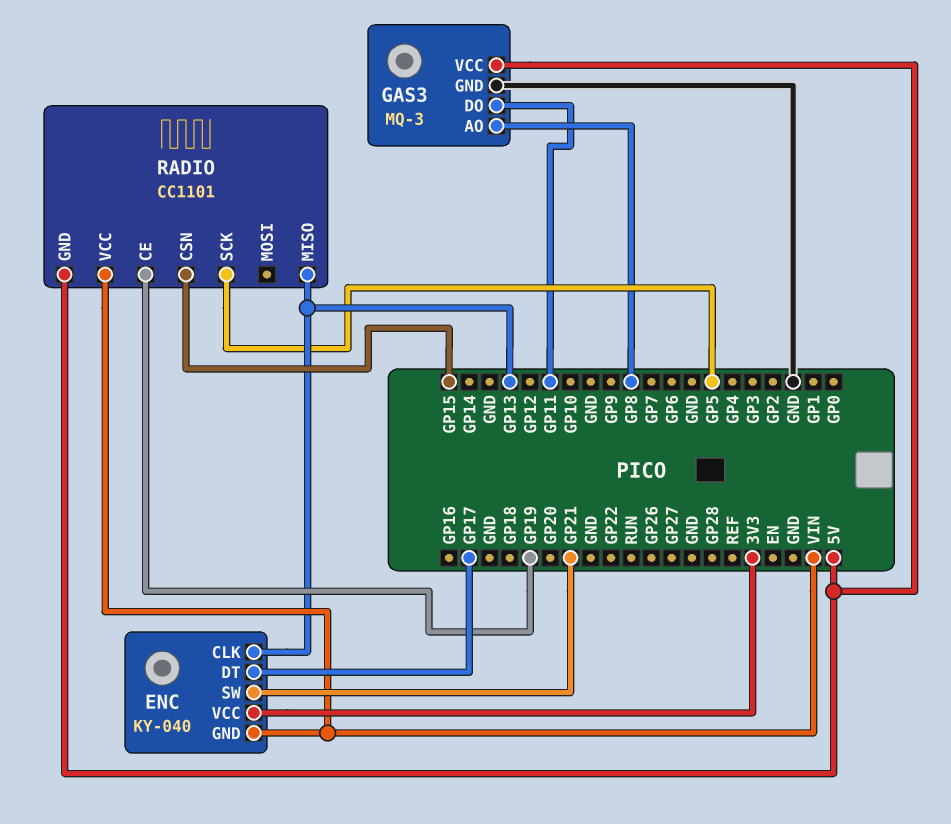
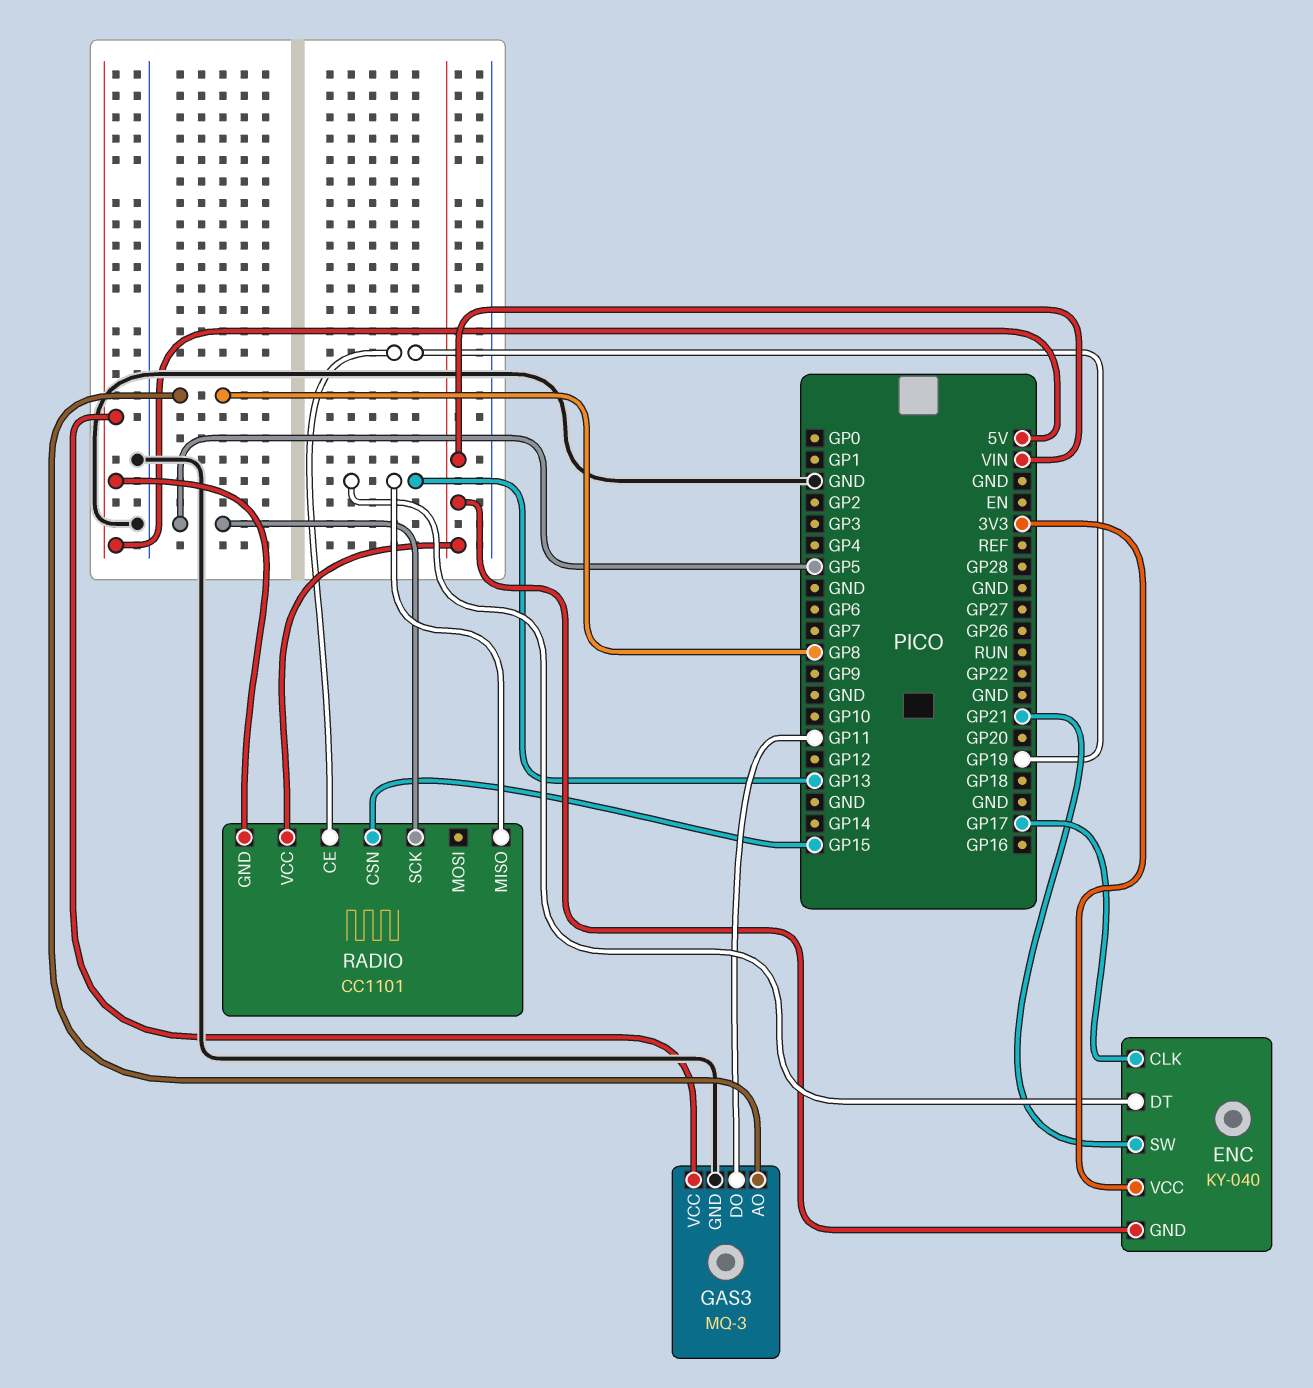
ENC pin CLK: GP13 -> GP17
ENC pin DT: GP17 -> GP13

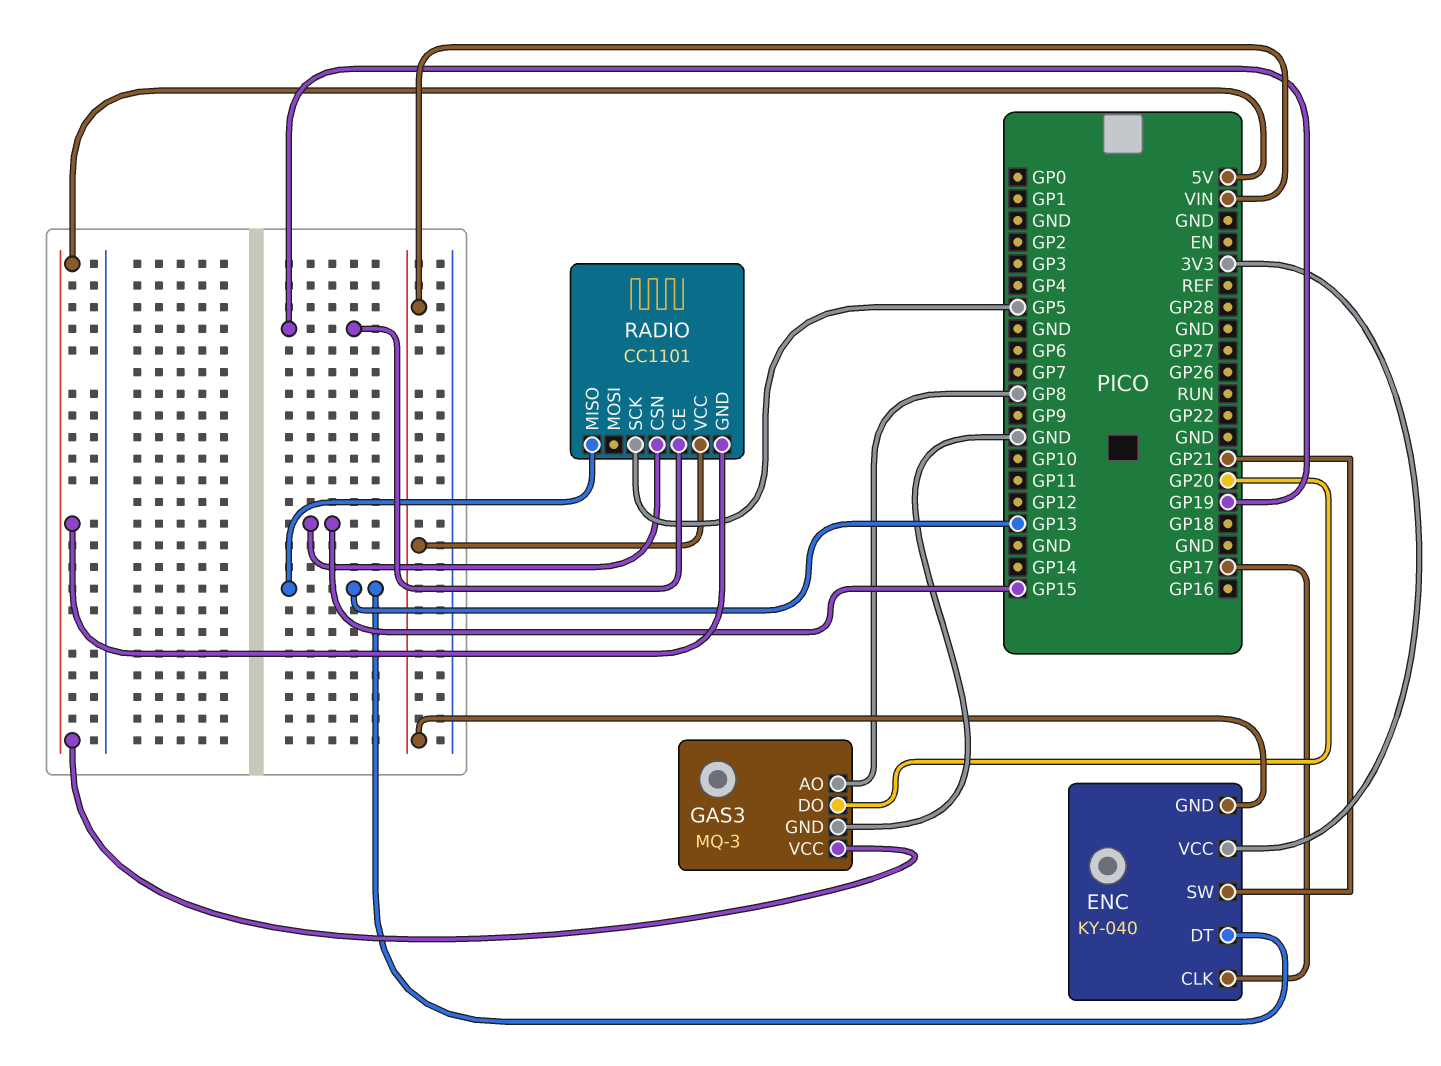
GAS3 pin DO: GP11 -> GP20

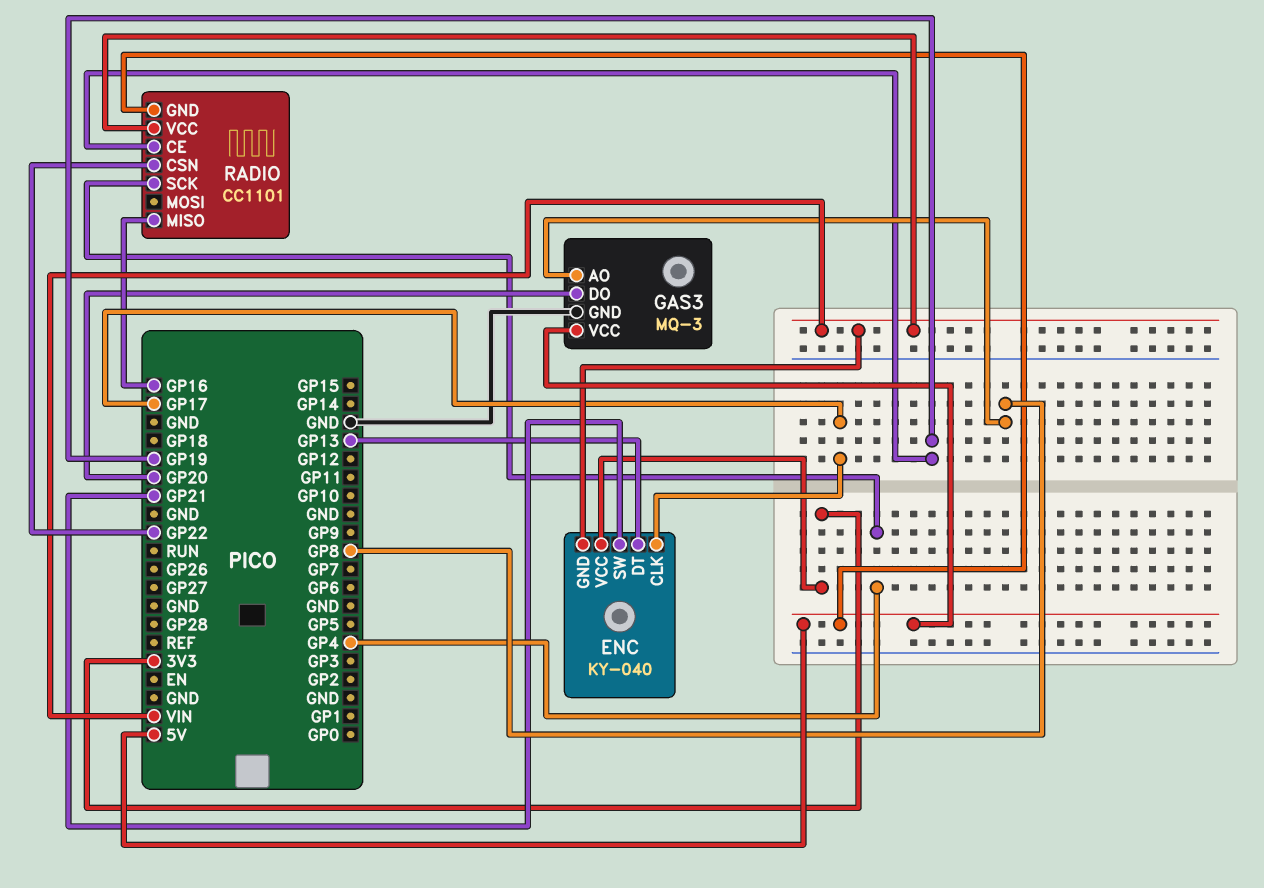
RADIO pin CSN: GP15 -> GP22
RADIO pin MISO: GP13 -> GP16
RADIO pin SCK: GP5 -> GP4

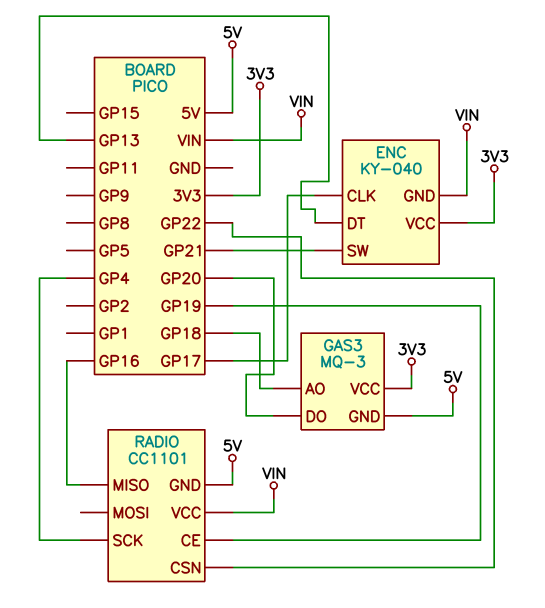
GAS3 pin AO: GP8 -> GP18
GAS3 pin GND: GND -> 5V
GAS3 pin VCC: 5V -> 3V3

